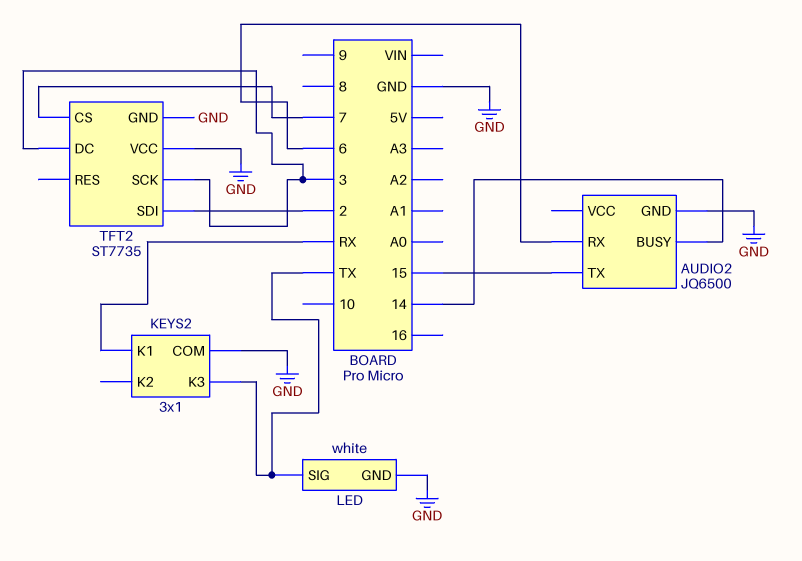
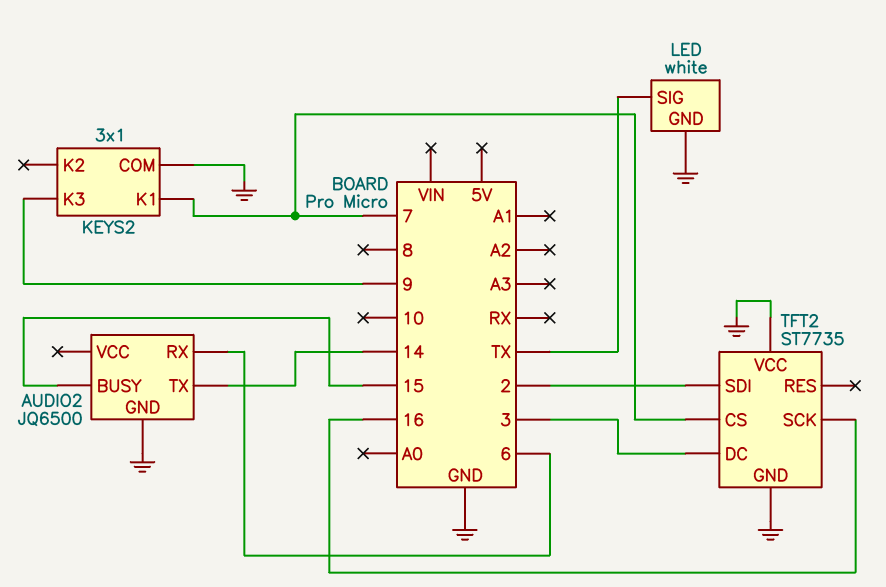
AUDIO2 pin BUSY: 14 -> 15
AUDIO2 pin TX: 15 -> 14
KEYS2 pin K1: RX -> 7
KEYS2 pin K3: TX -> 9
TFT2 pin SCK: 3 -> 16

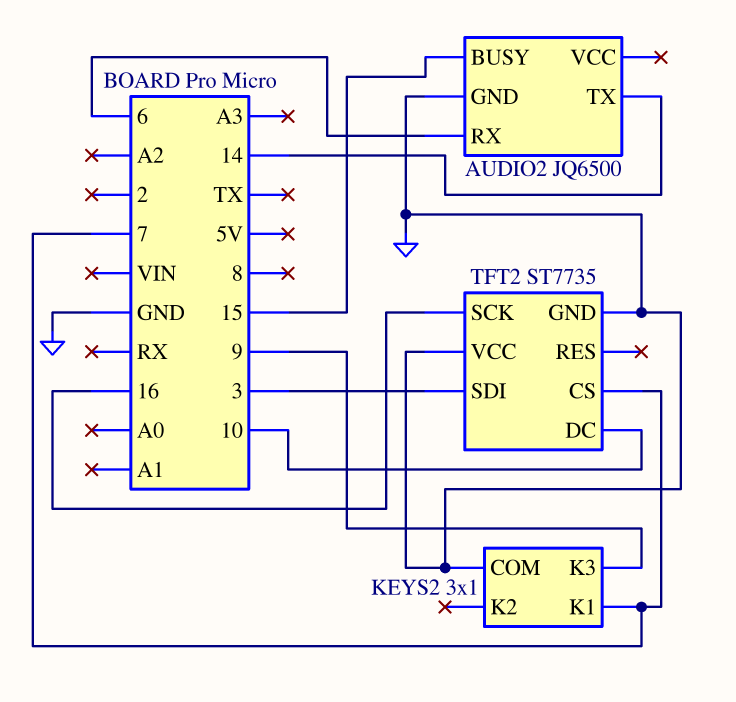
LED: white -> none
LED pin GND: GND -> none
LED pin SIG: TX -> none
TFT2 pin DC: 3 -> 10
TFT2 pin SDI: 2 -> 3

